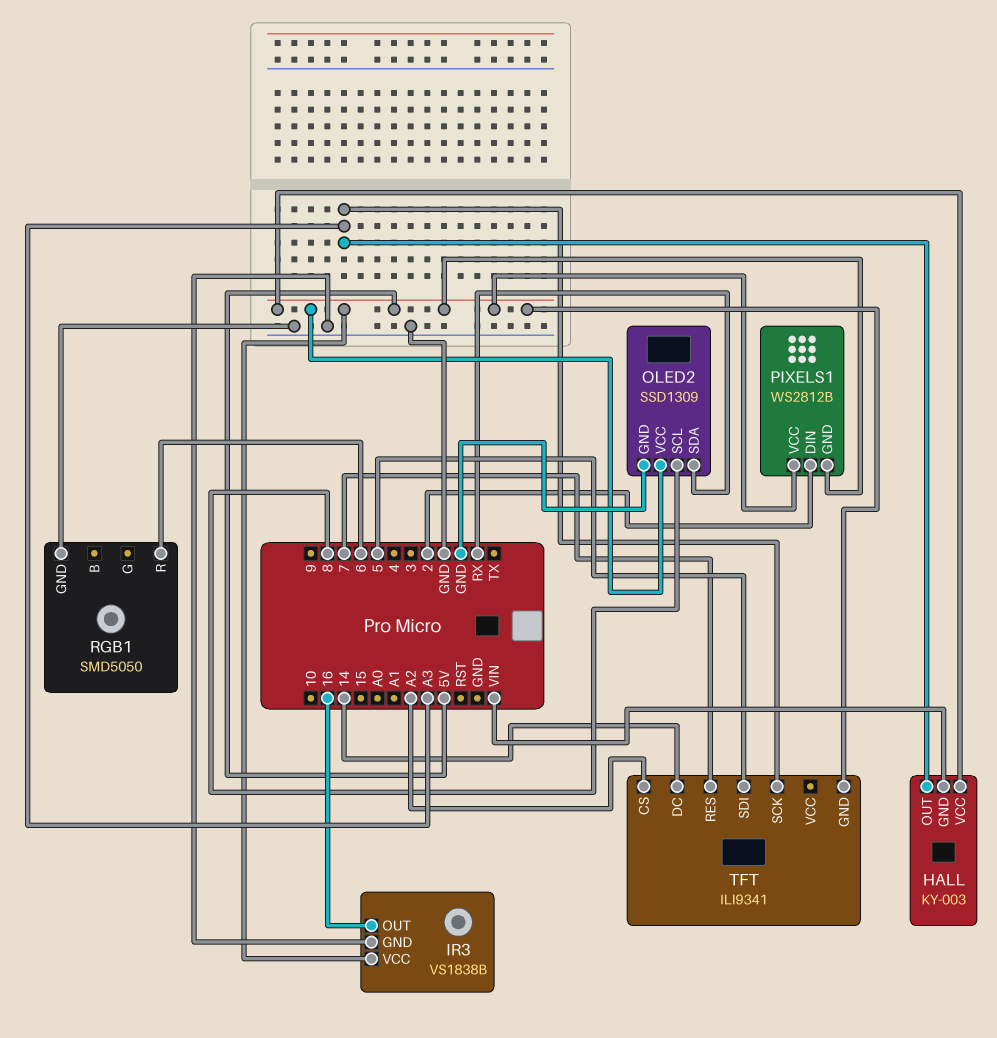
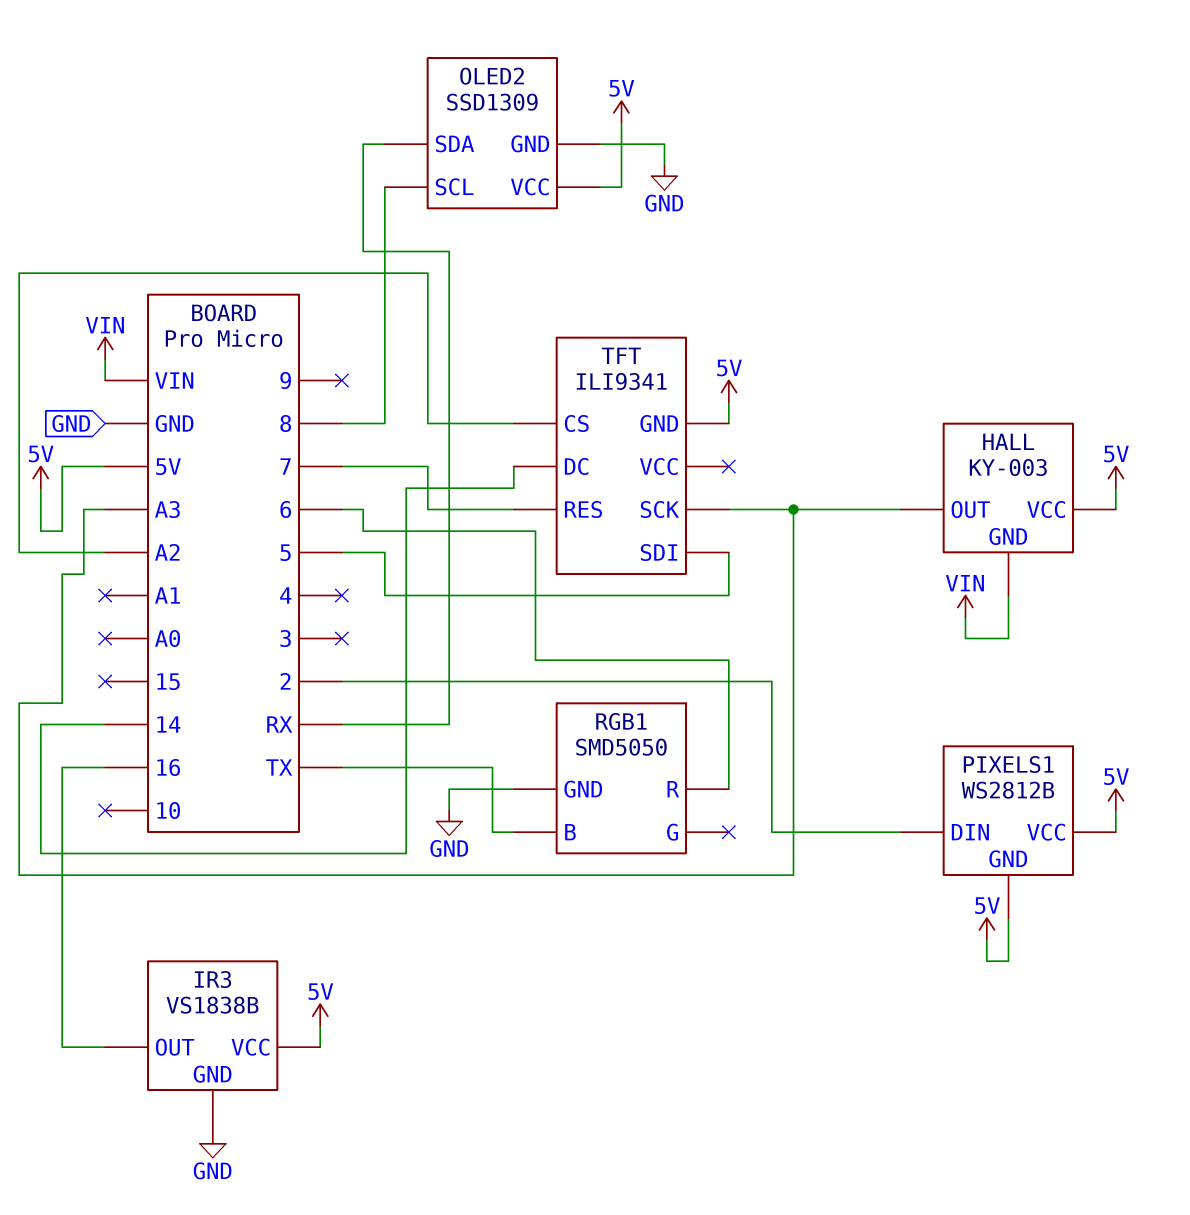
RGB1 pin B: none -> TX

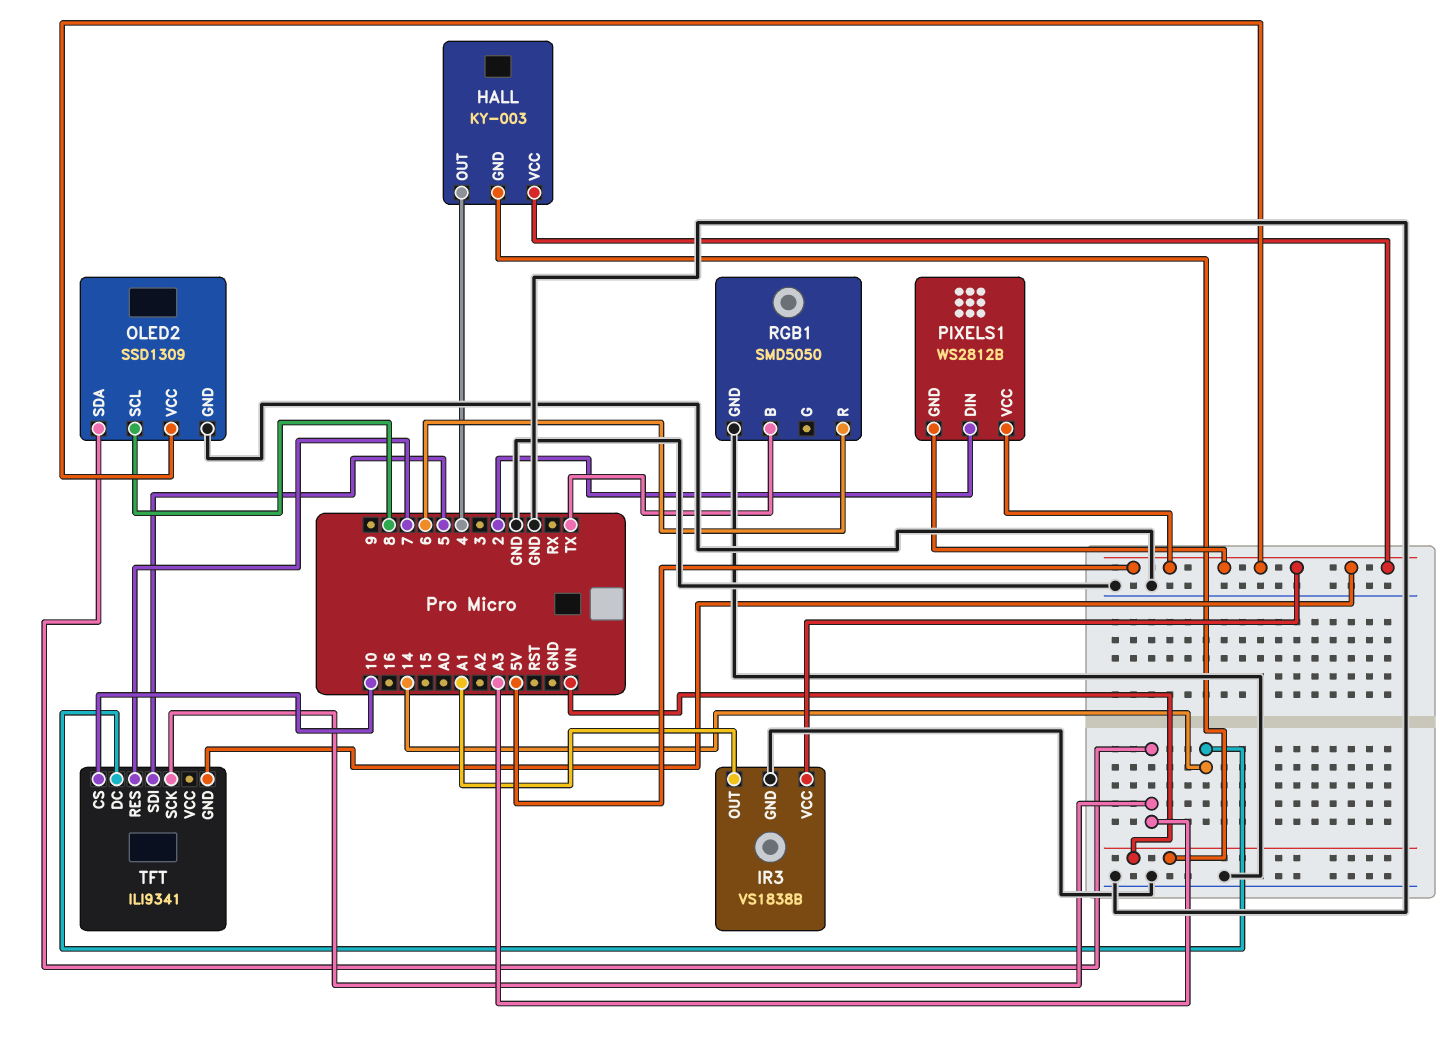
HALL pin OUT: A3 -> 4
IR3 pin OUT: 16 -> A1
OLED2 pin SDA: RX -> A3
TFT pin CS: A2 -> 10

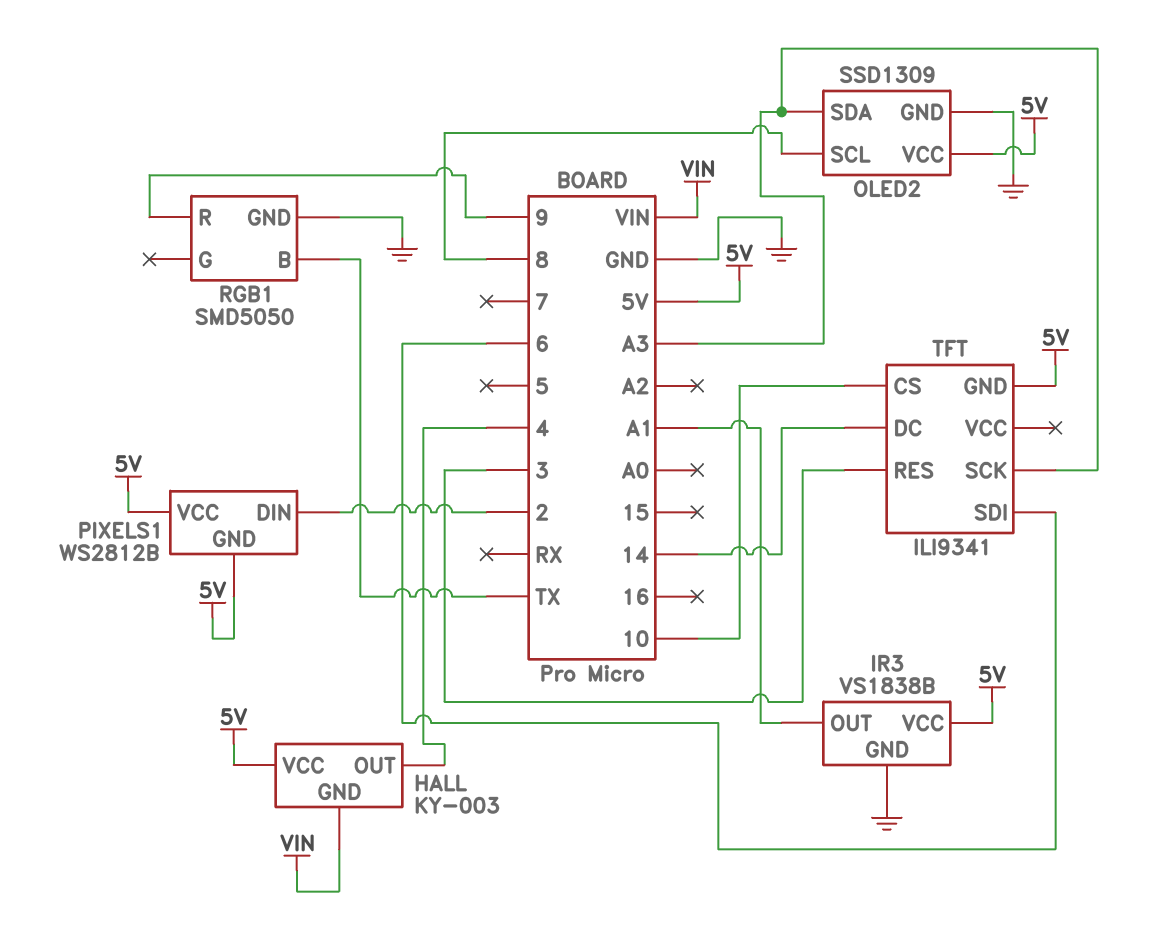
RGB1 pin R: 6 -> 9
TFT pin RES: 7 -> 3
TFT pin SDI: 5 -> 6

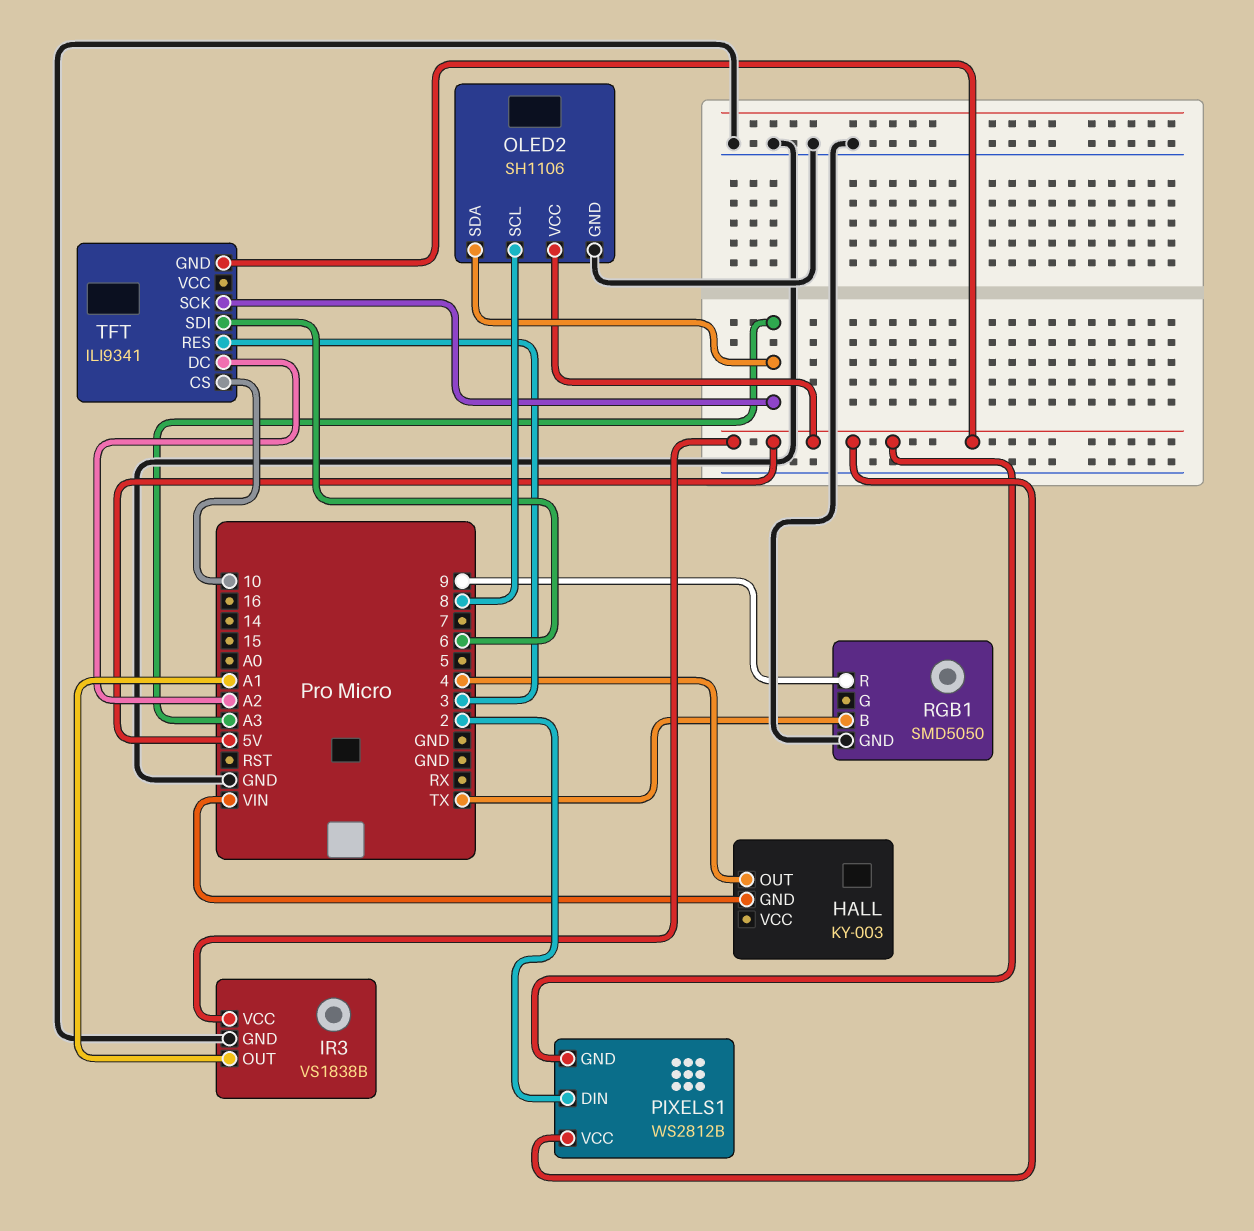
HALL pin VCC: 5V -> none
OLED2: SSD1309 -> SH1106
TFT pin DC: 14 -> A2

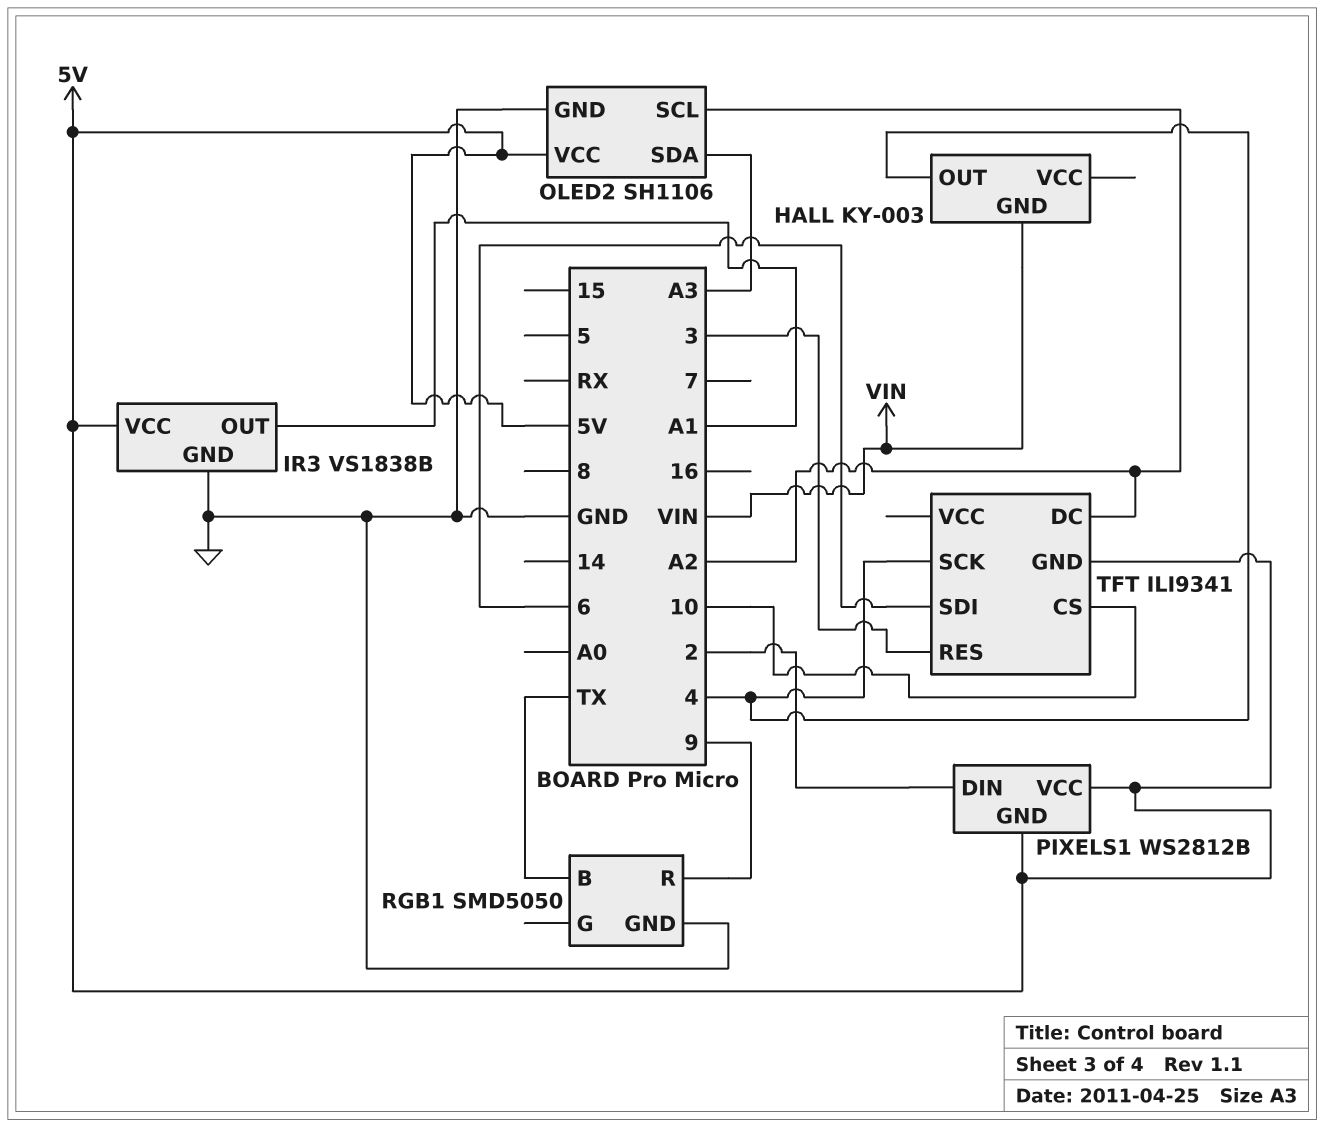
OLED2 pin SCL: 8 -> A2
TFT pin SCK: A3 -> 4

